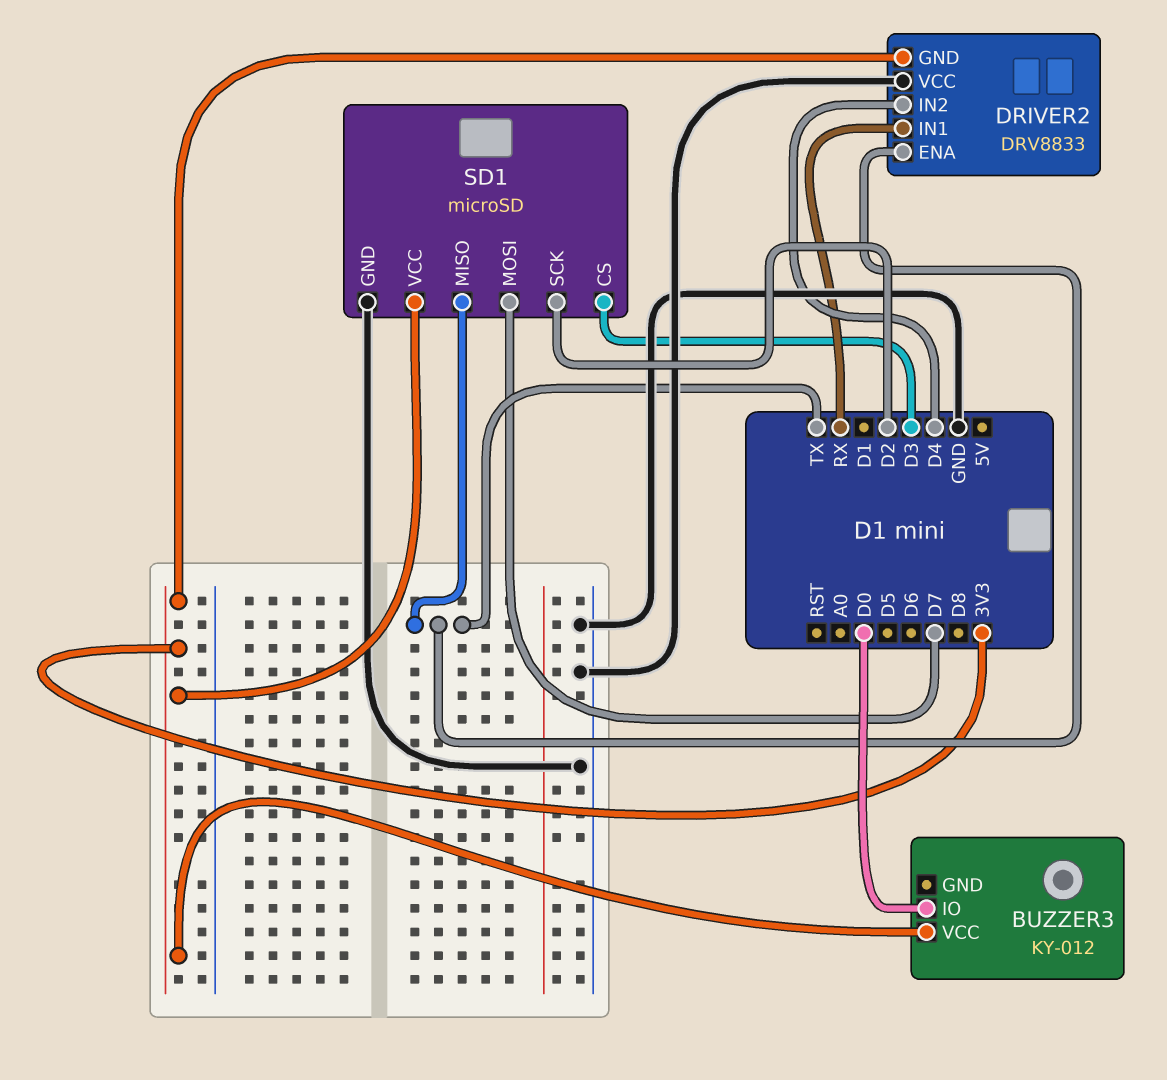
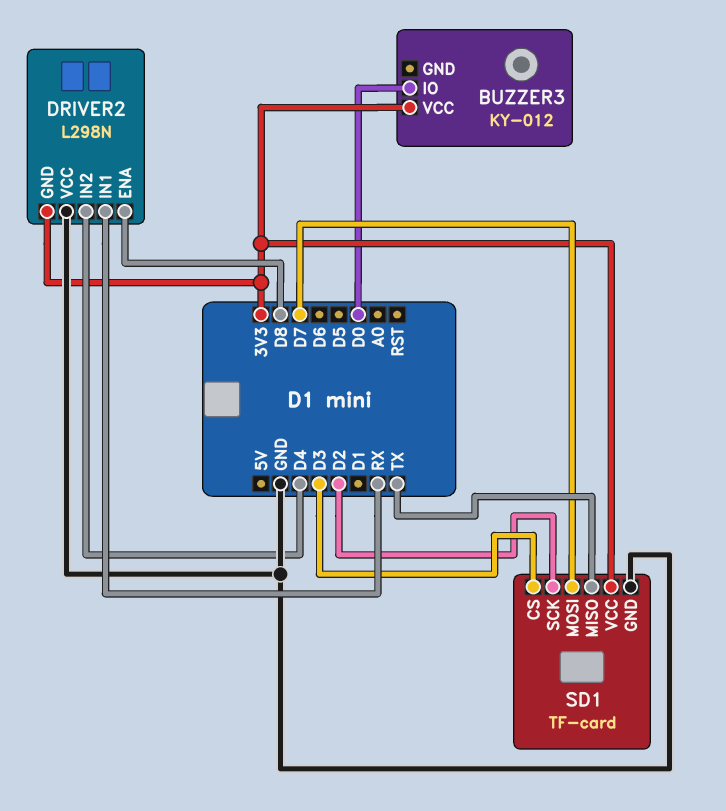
DRIVER2: DRV8833 -> L298N
DRIVER2 pin ENA: TX -> D8
SD1: microSD -> TF-card

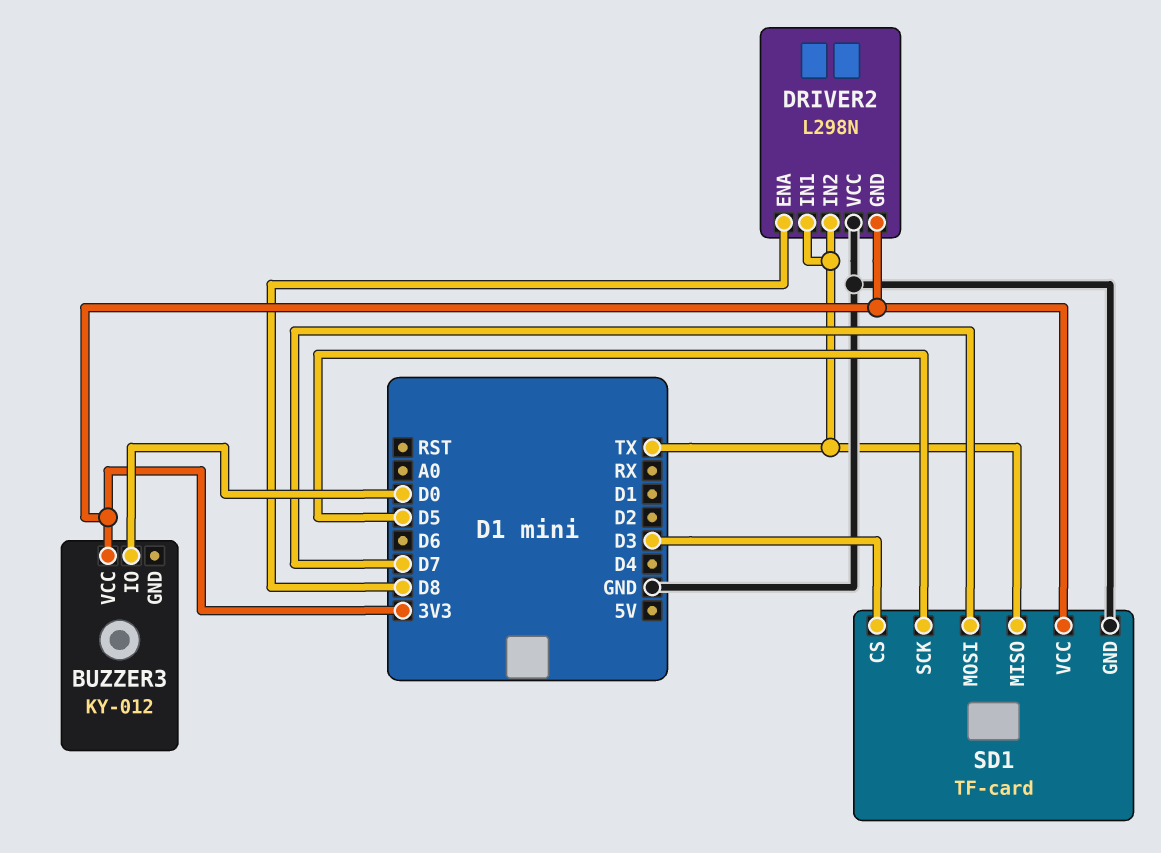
DRIVER2 pin IN1: RX -> TX
DRIVER2 pin IN2: D4 -> TX
SD1 pin SCK: D2 -> D5

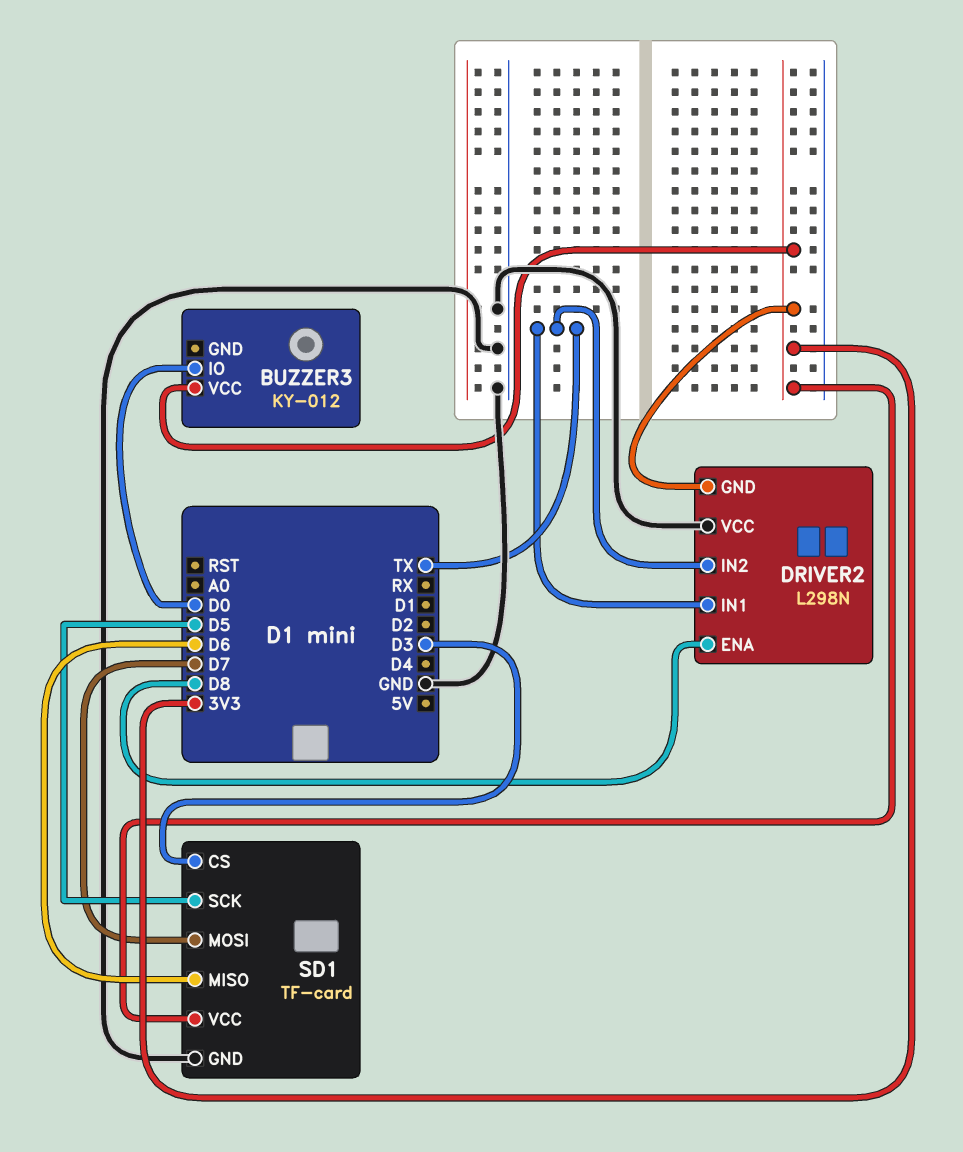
SD1 pin MISO: TX -> D6

